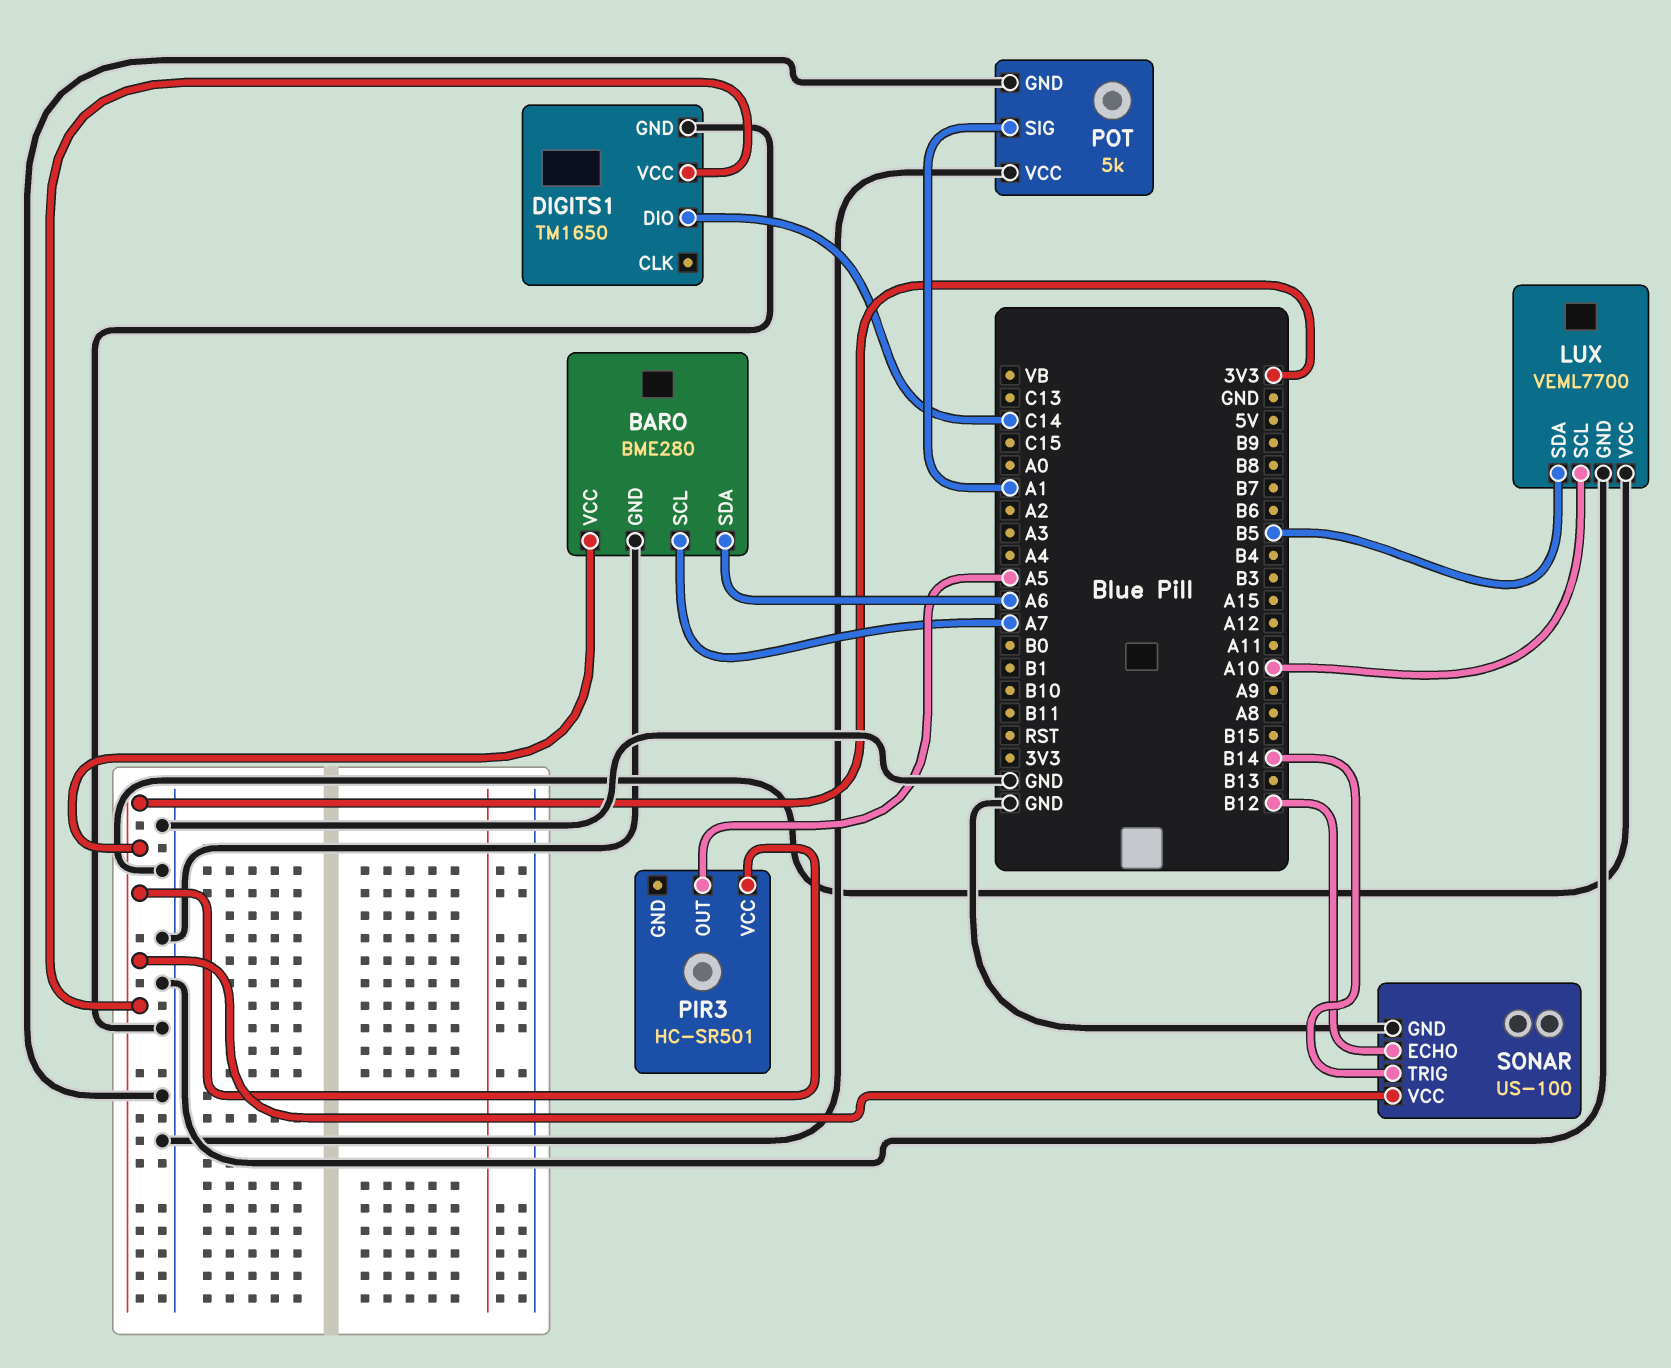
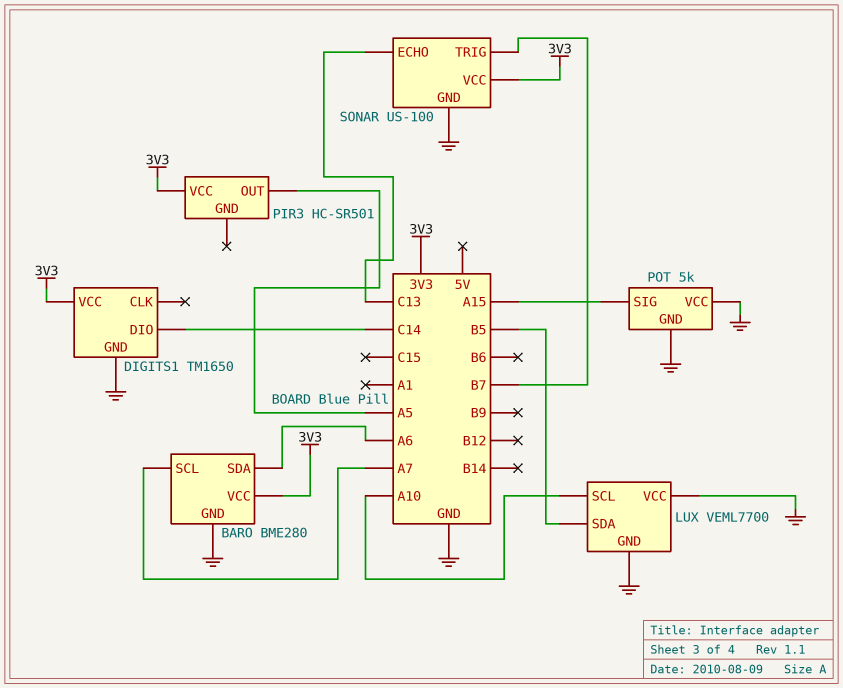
POT pin SIG: A1 -> A15
SONAR pin ECHO: B12 -> C13
SONAR pin TRIG: B14 -> B7

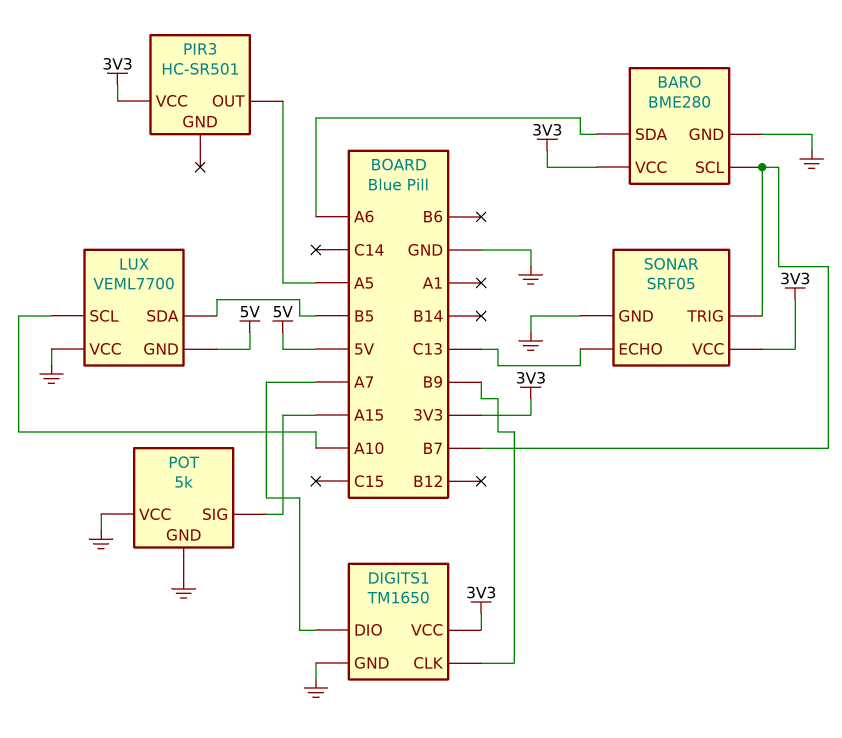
BARO pin SCL: A7 -> B7
DIGITS1 pin CLK: none -> B9
DIGITS1 pin DIO: C14 -> A7
LUX pin GND: GND -> 5V
SONAR: US-100 -> SRF05

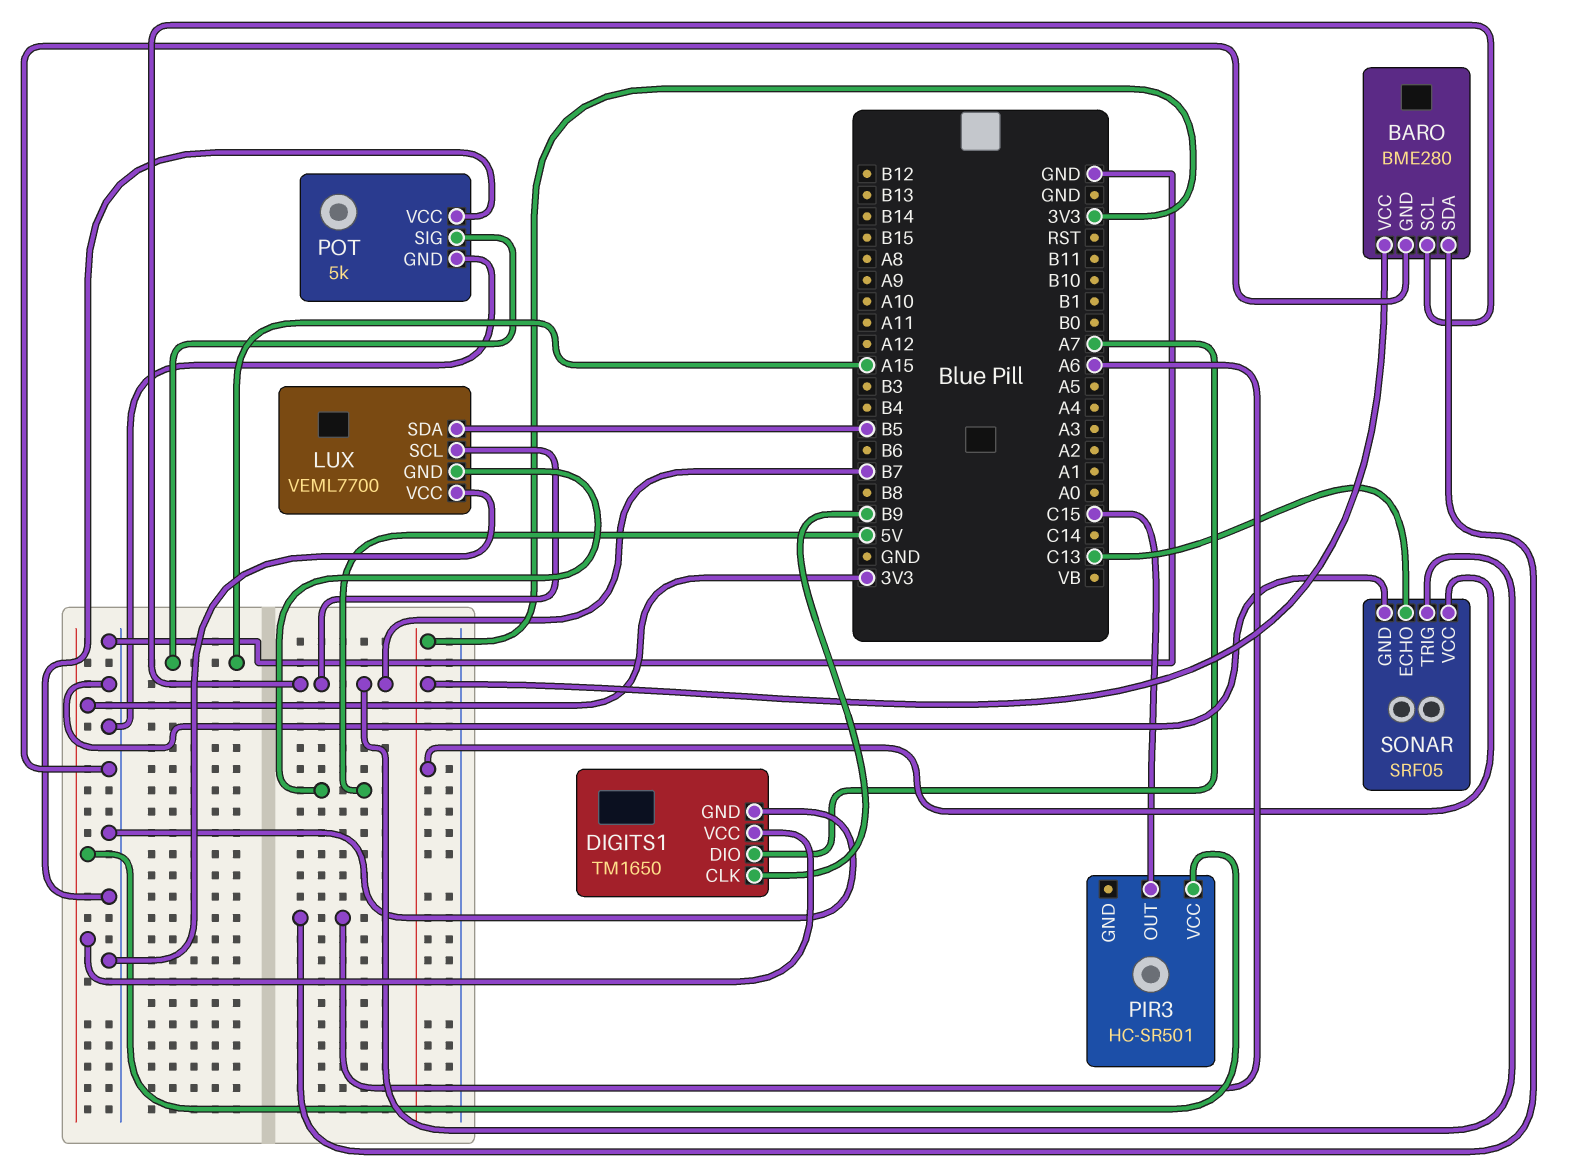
LUX pin SCL: A10 -> B7
PIR3 pin OUT: A5 -> C15

